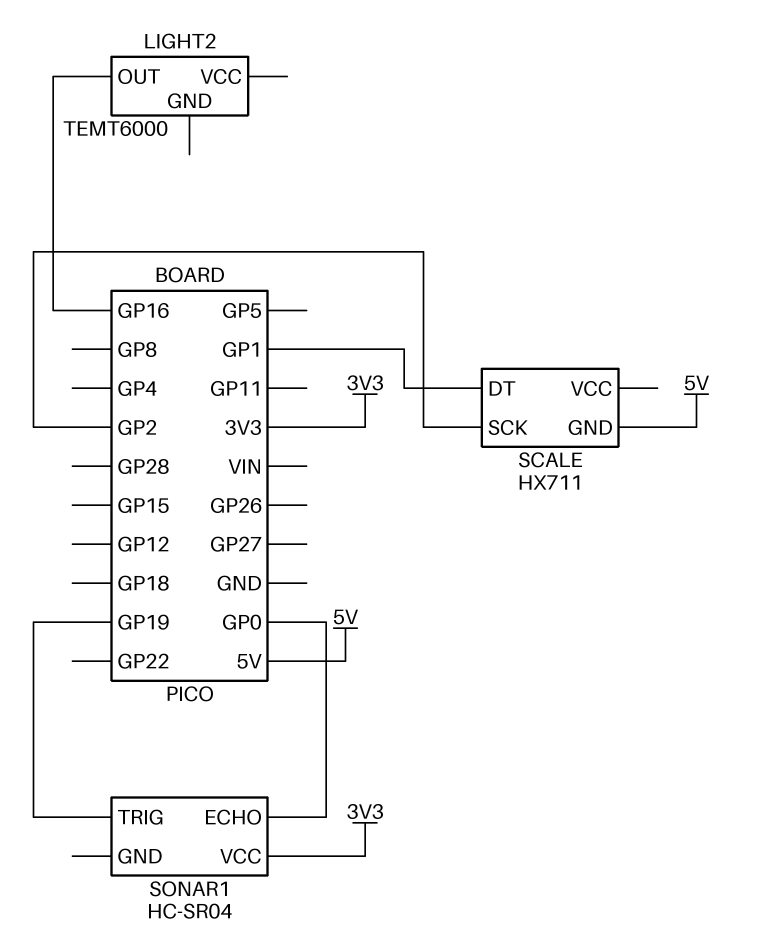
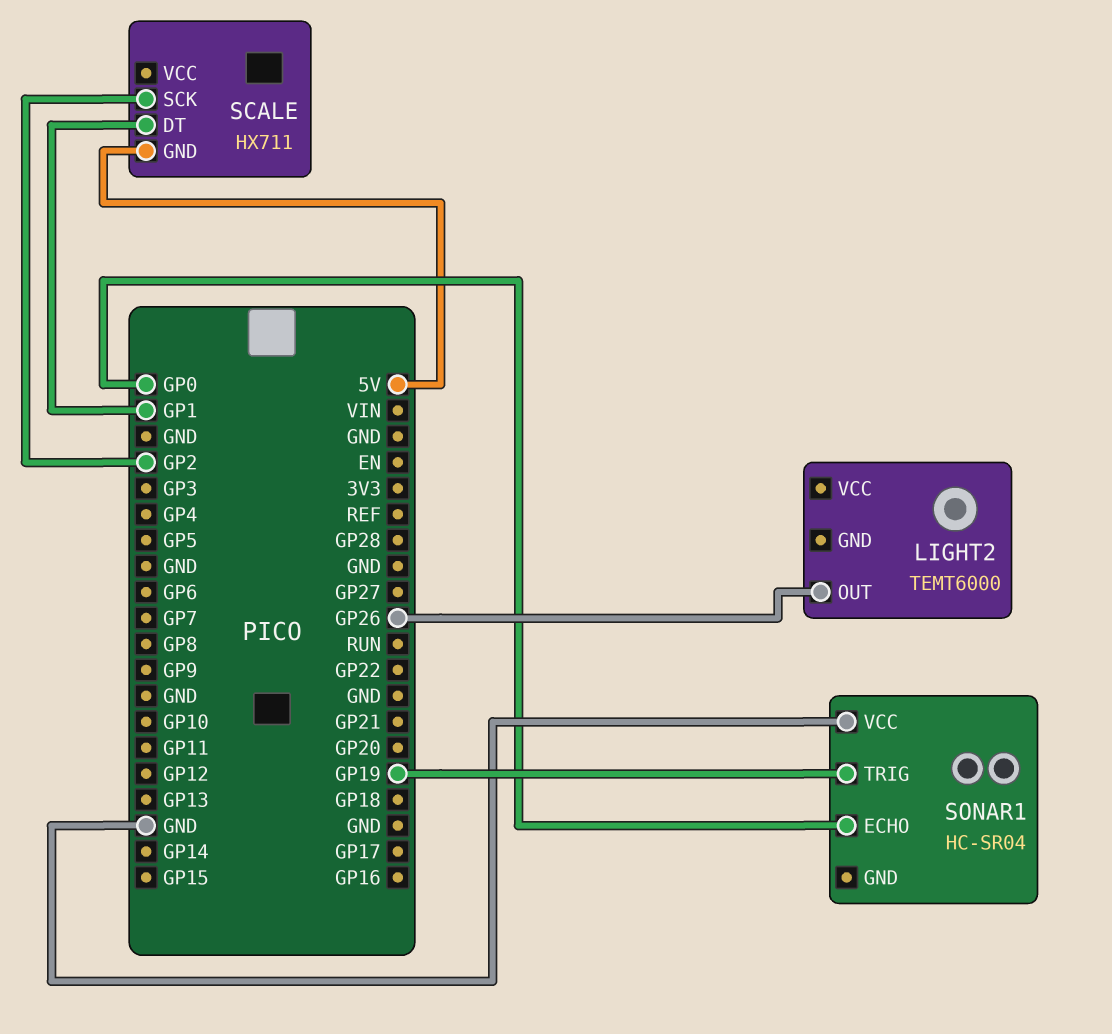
LIGHT2 pin OUT: GP16 -> GP26
SONAR1 pin VCC: 3V3 -> GND

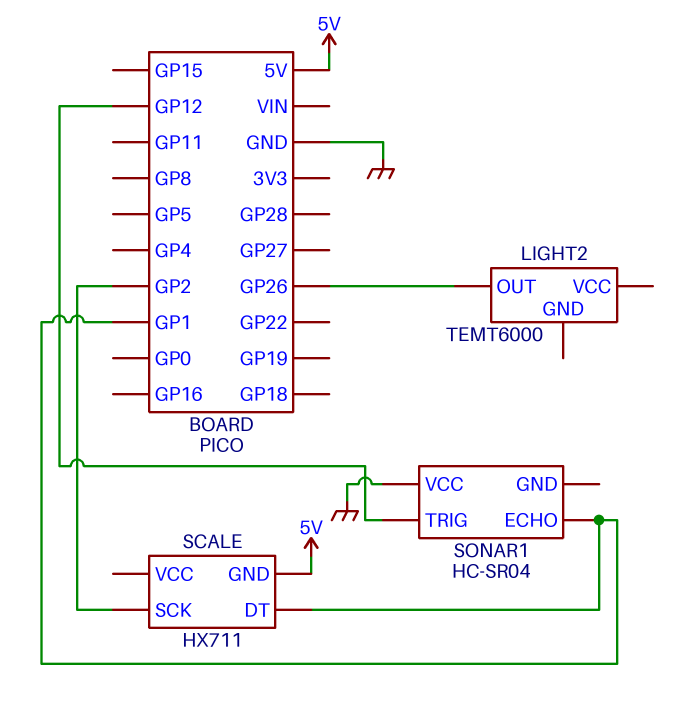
SONAR1 pin ECHO: GP0 -> GP1
SONAR1 pin TRIG: GP19 -> GP12

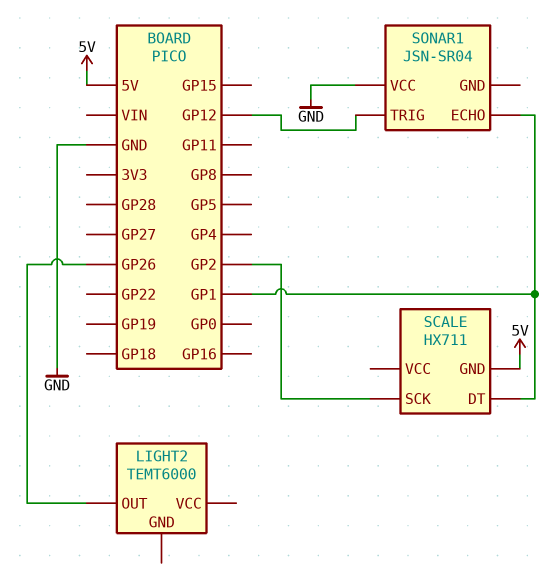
SONAR1: HC-SR04 -> JSN-SR04

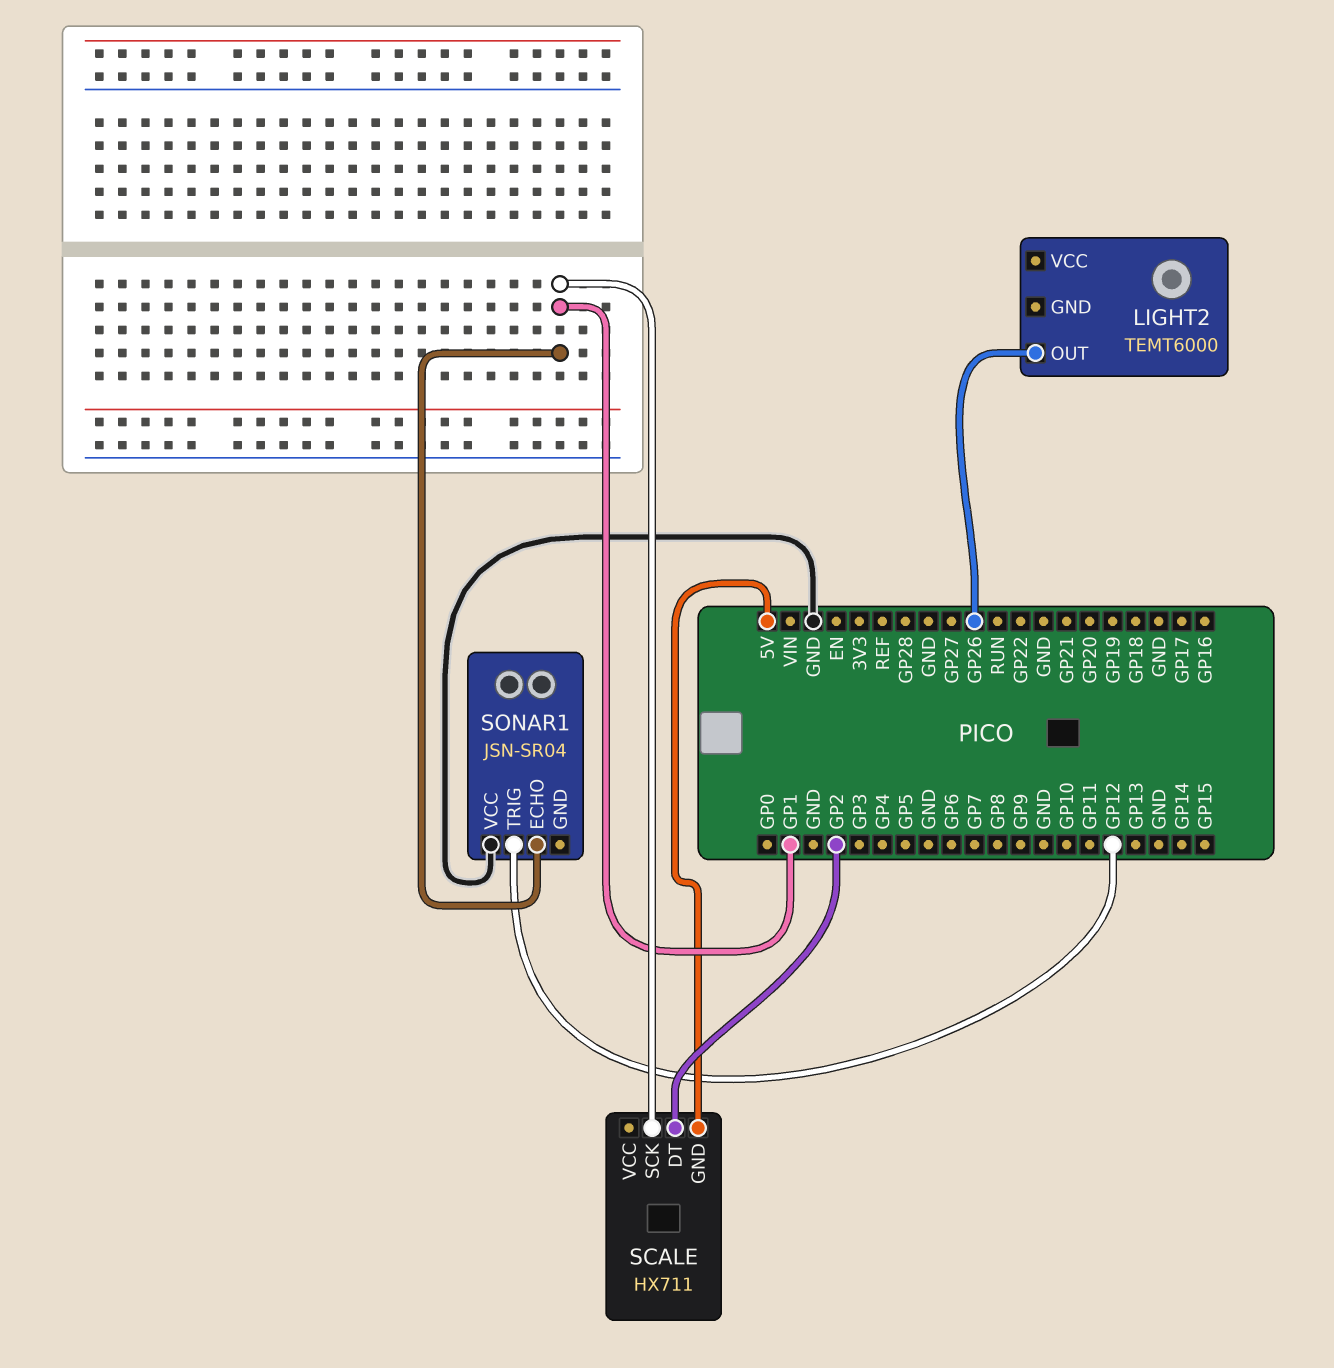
SCALE pin DT: GP1 -> GP2
SCALE pin SCK: GP2 -> GP1

